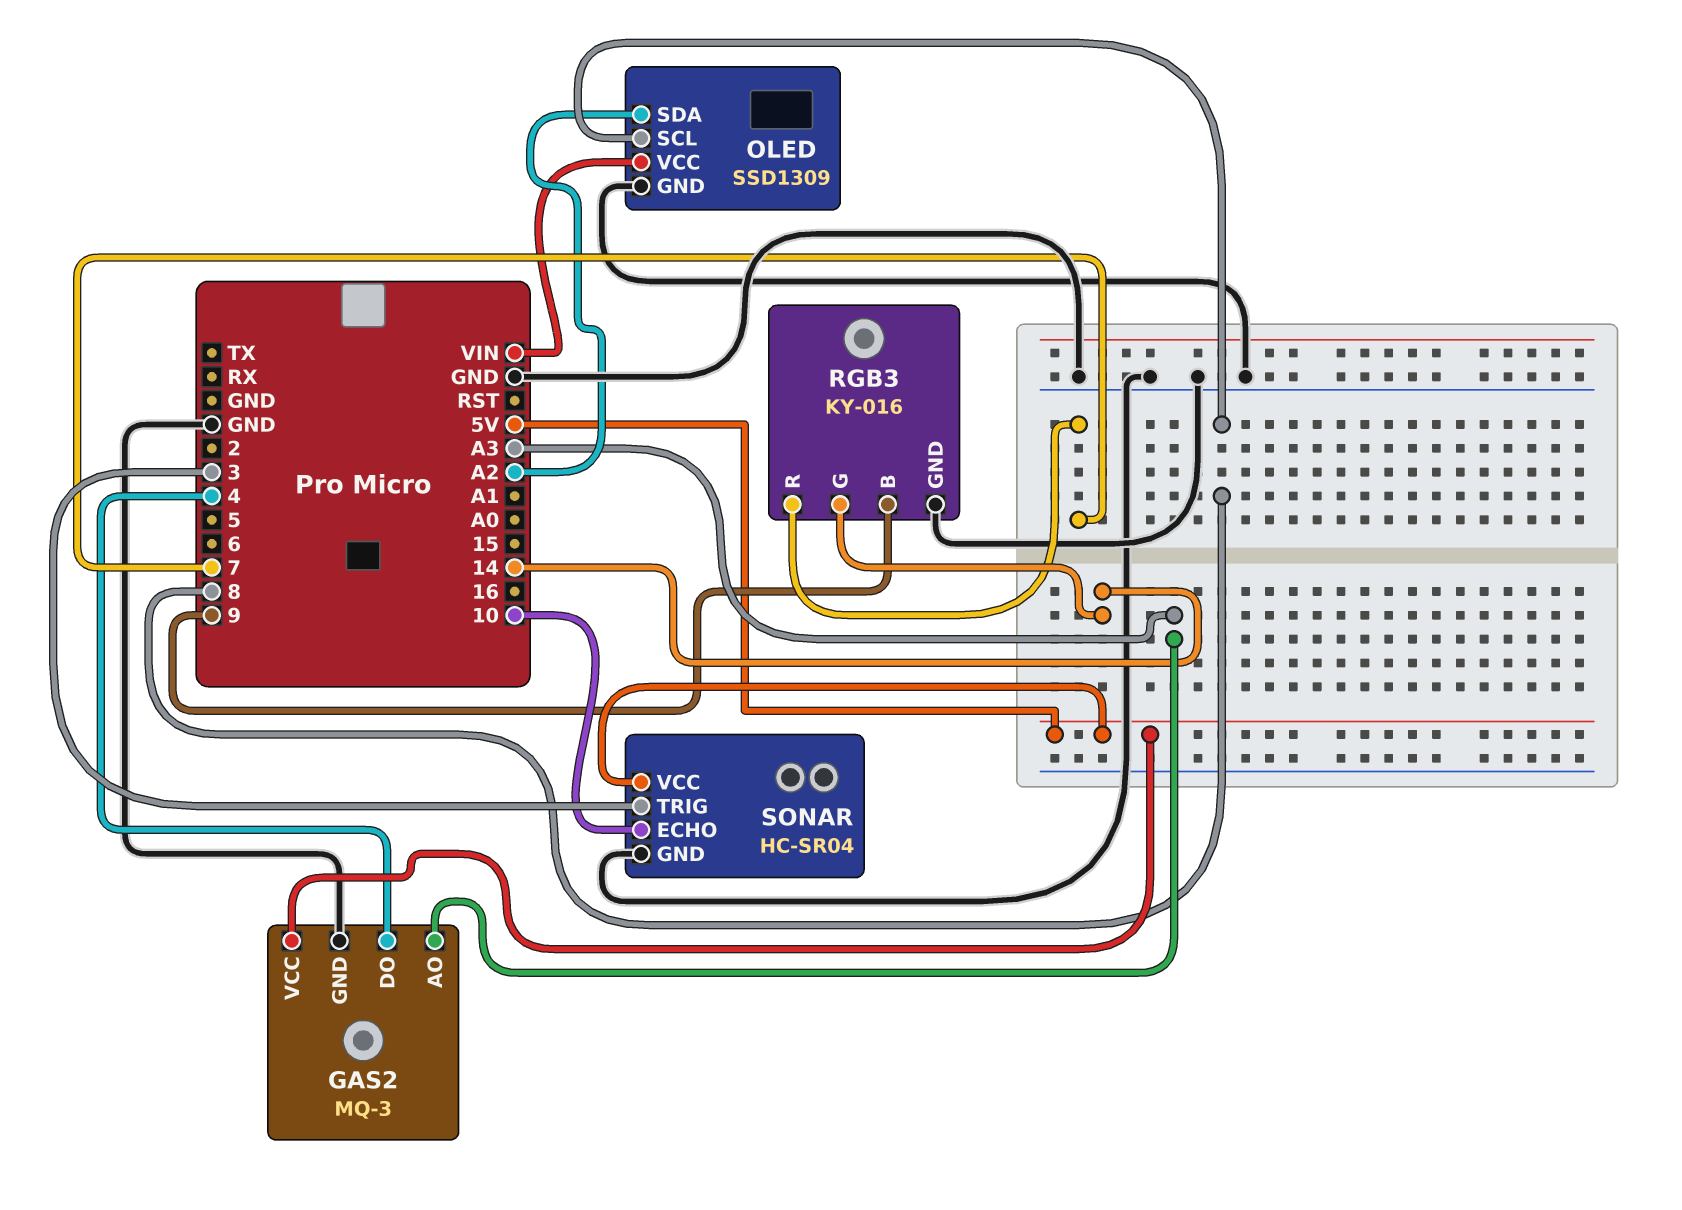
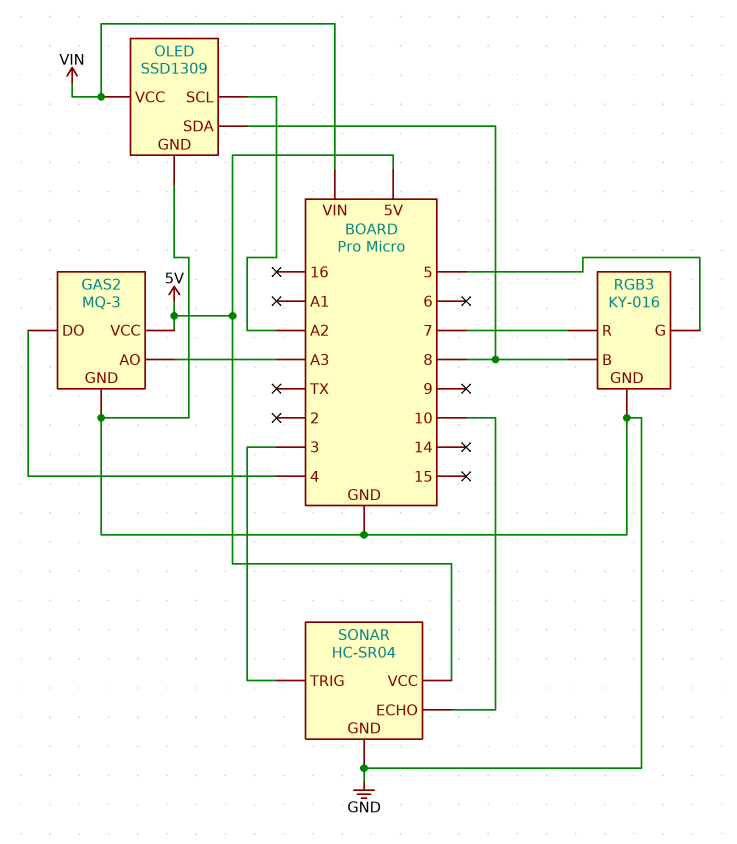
OLED pin SCL: 8 -> A2
OLED pin SDA: A2 -> 8
RGB3 pin B: 9 -> 8
RGB3 pin G: 14 -> 5

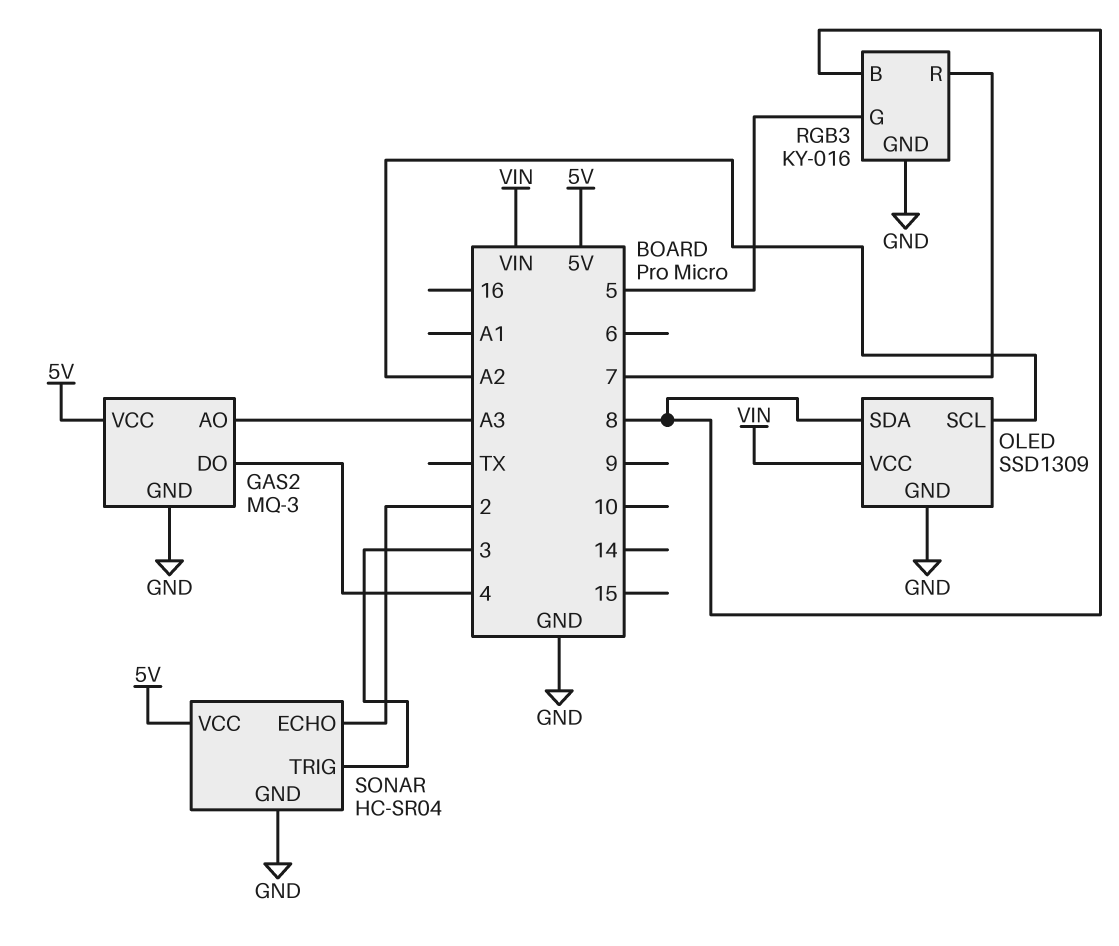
SONAR pin ECHO: 10 -> 2

